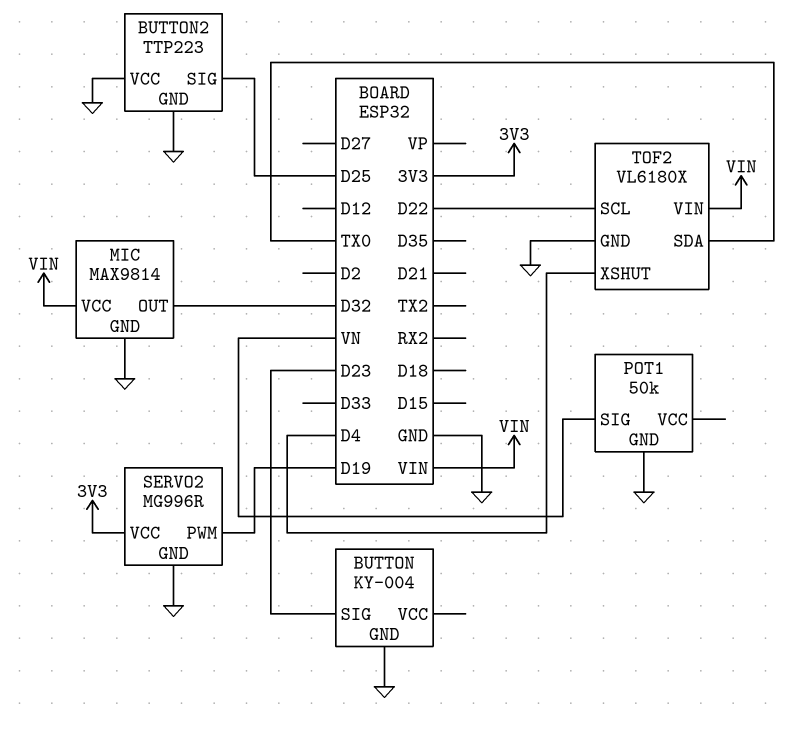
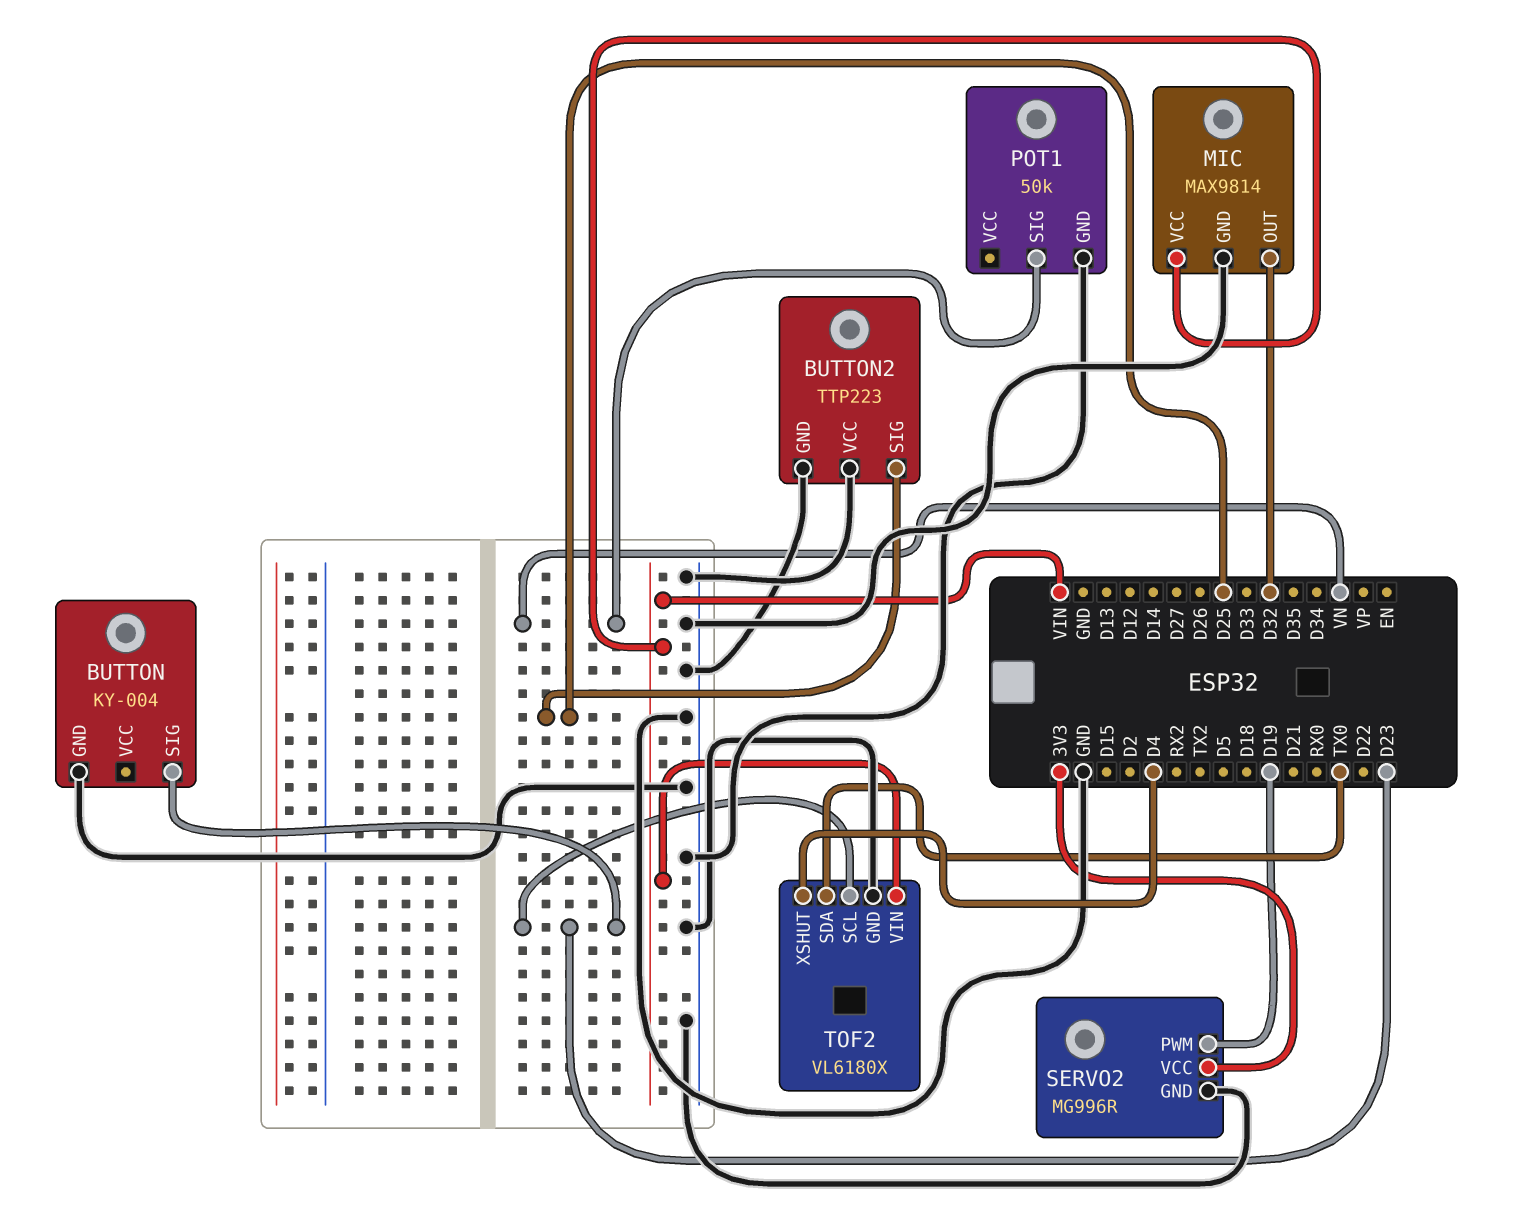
TOF2 pin SCL: D22 -> D23

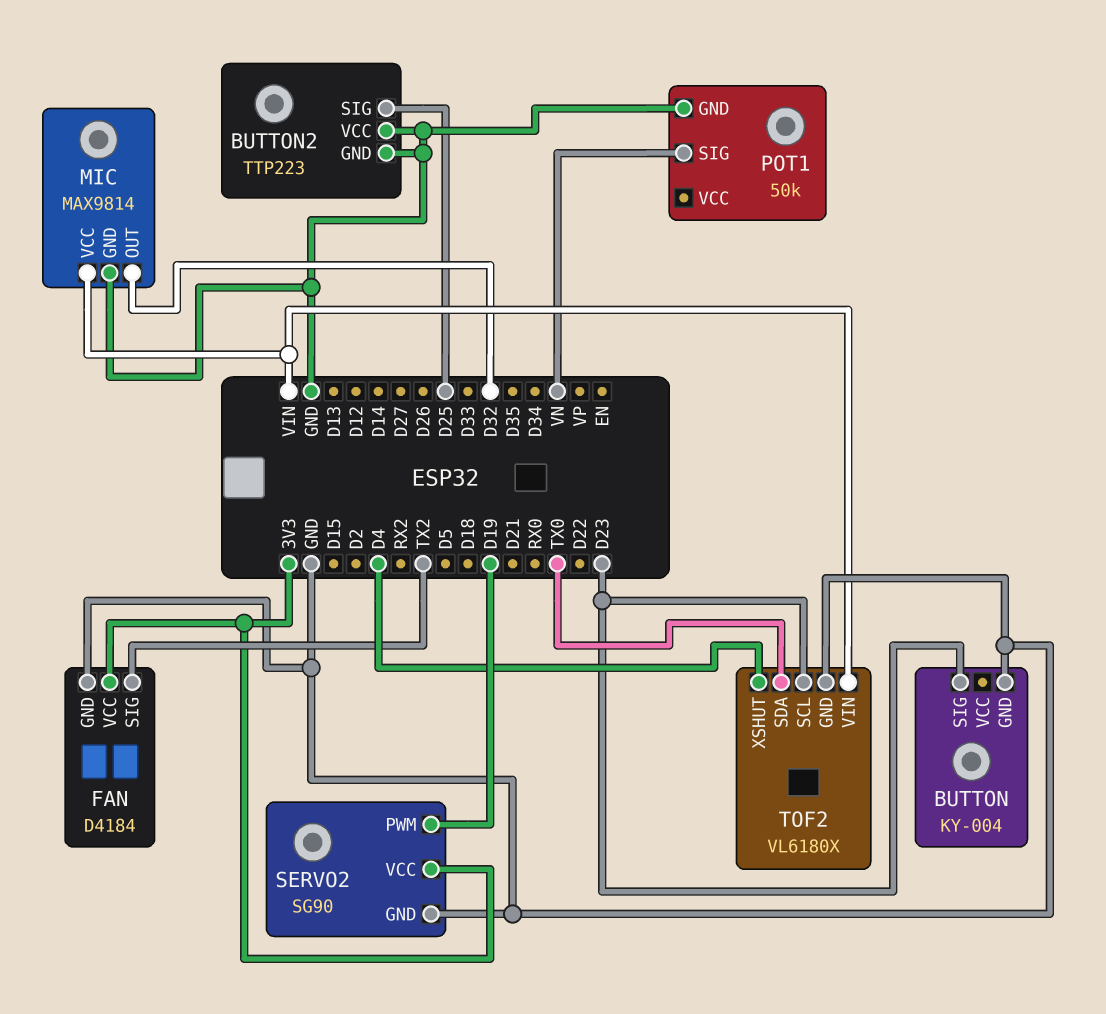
FAN: none -> D4184
FAN pin GND: none -> GND
FAN pin SIG: none -> TX2
FAN pin VCC: none -> 3V3
SERVO2: MG996R -> SG90

